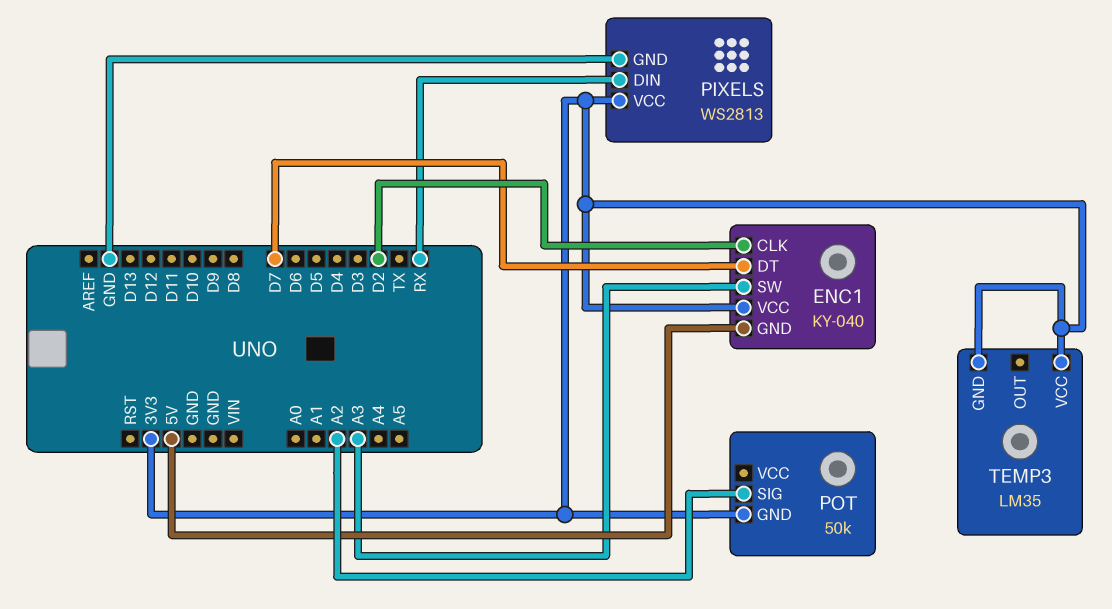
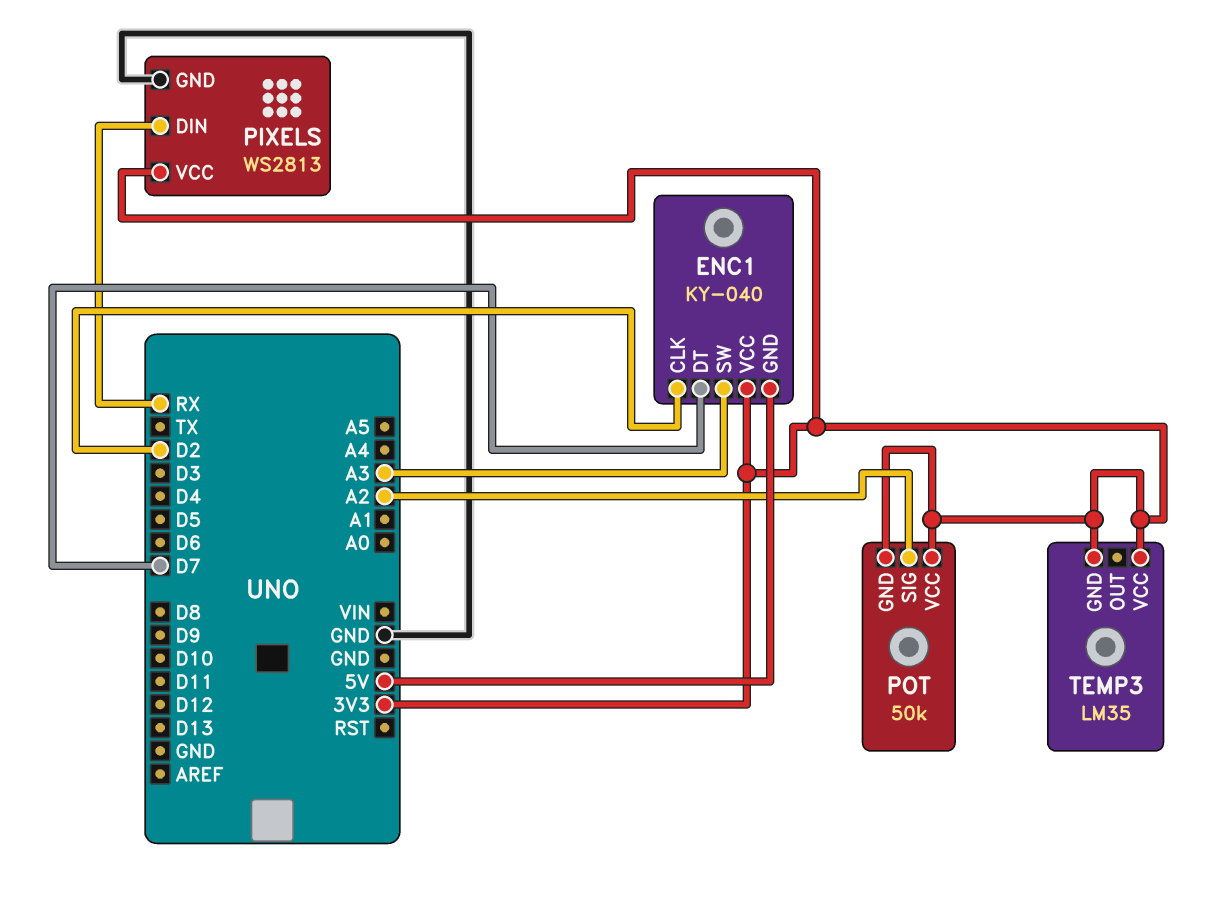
POT pin VCC: none -> 3V3

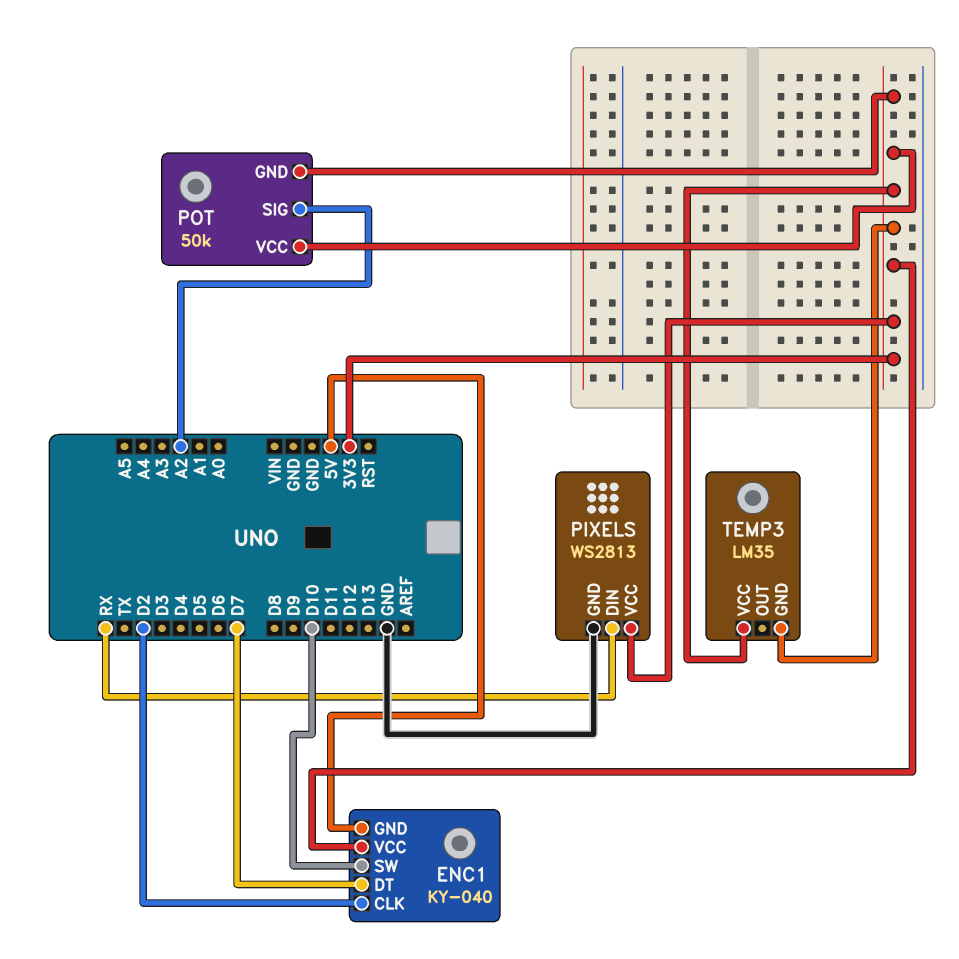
ENC1 pin SW: A3 -> D10

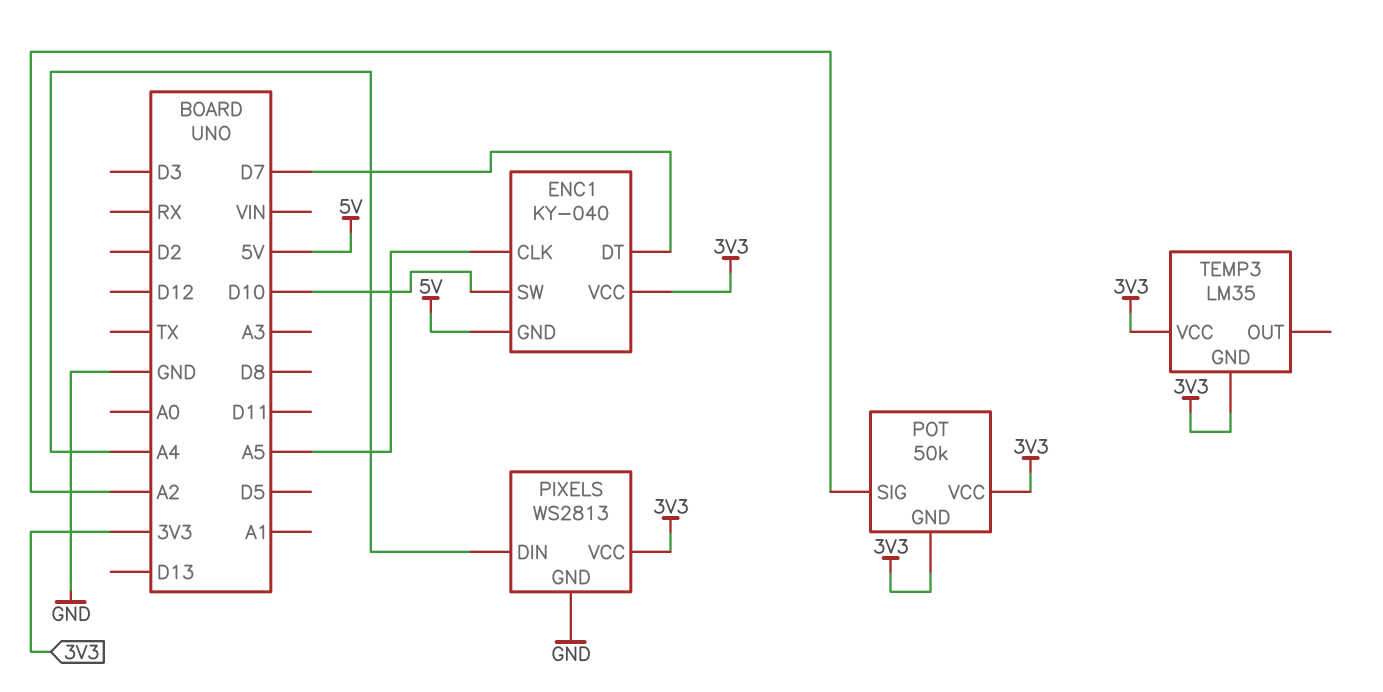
ENC1 pin CLK: D2 -> A5
PIXELS pin DIN: RX -> A4

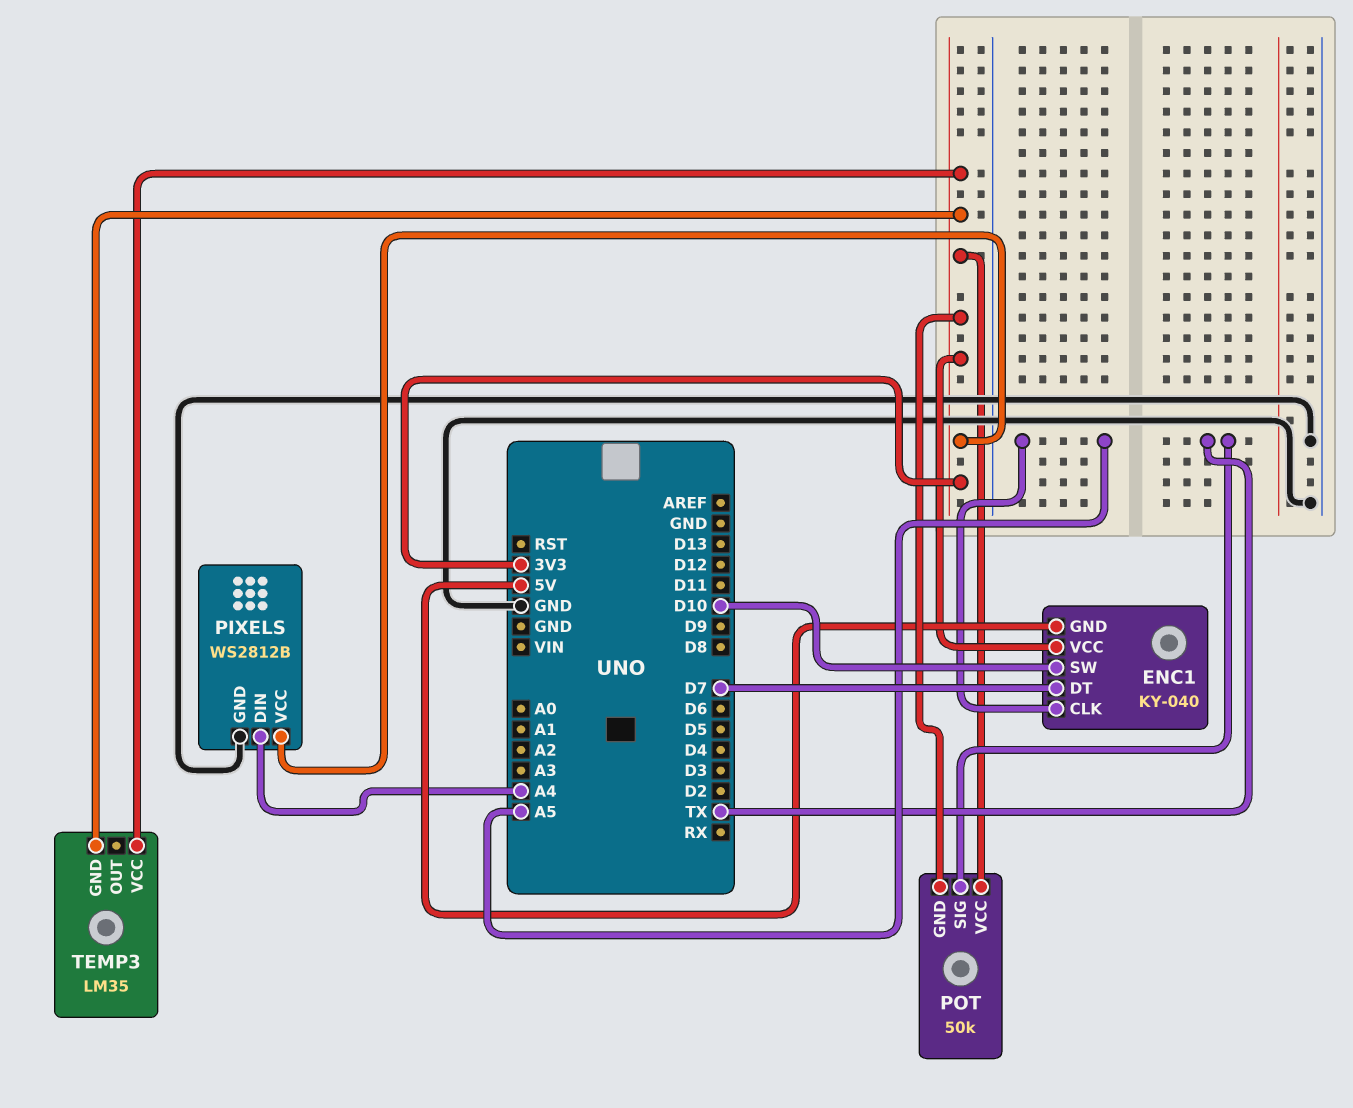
PIXELS: WS2813 -> WS2812B
POT pin SIG: A2 -> TX

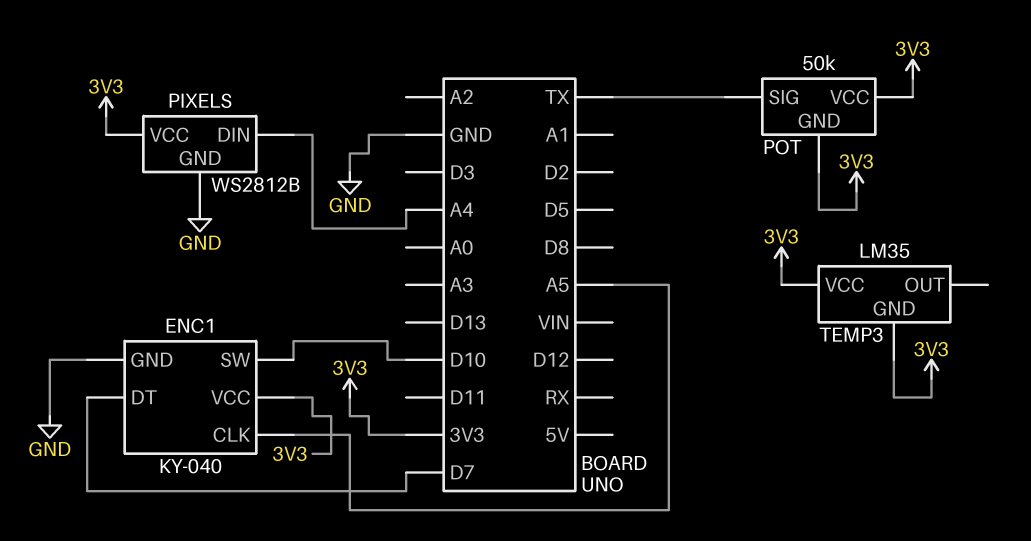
ENC1 pin GND: 5V -> GND

